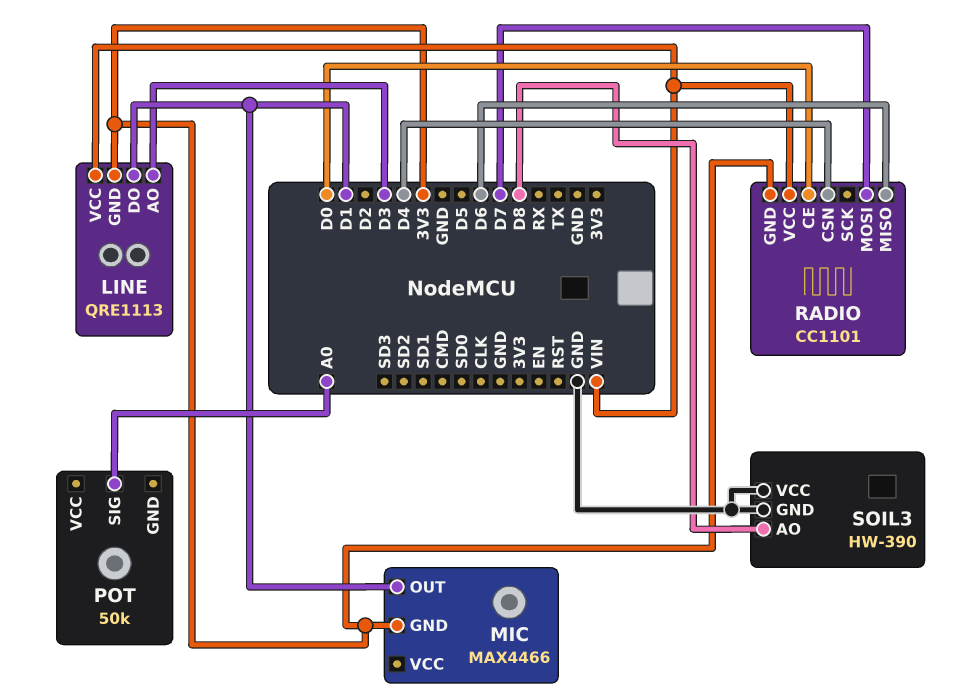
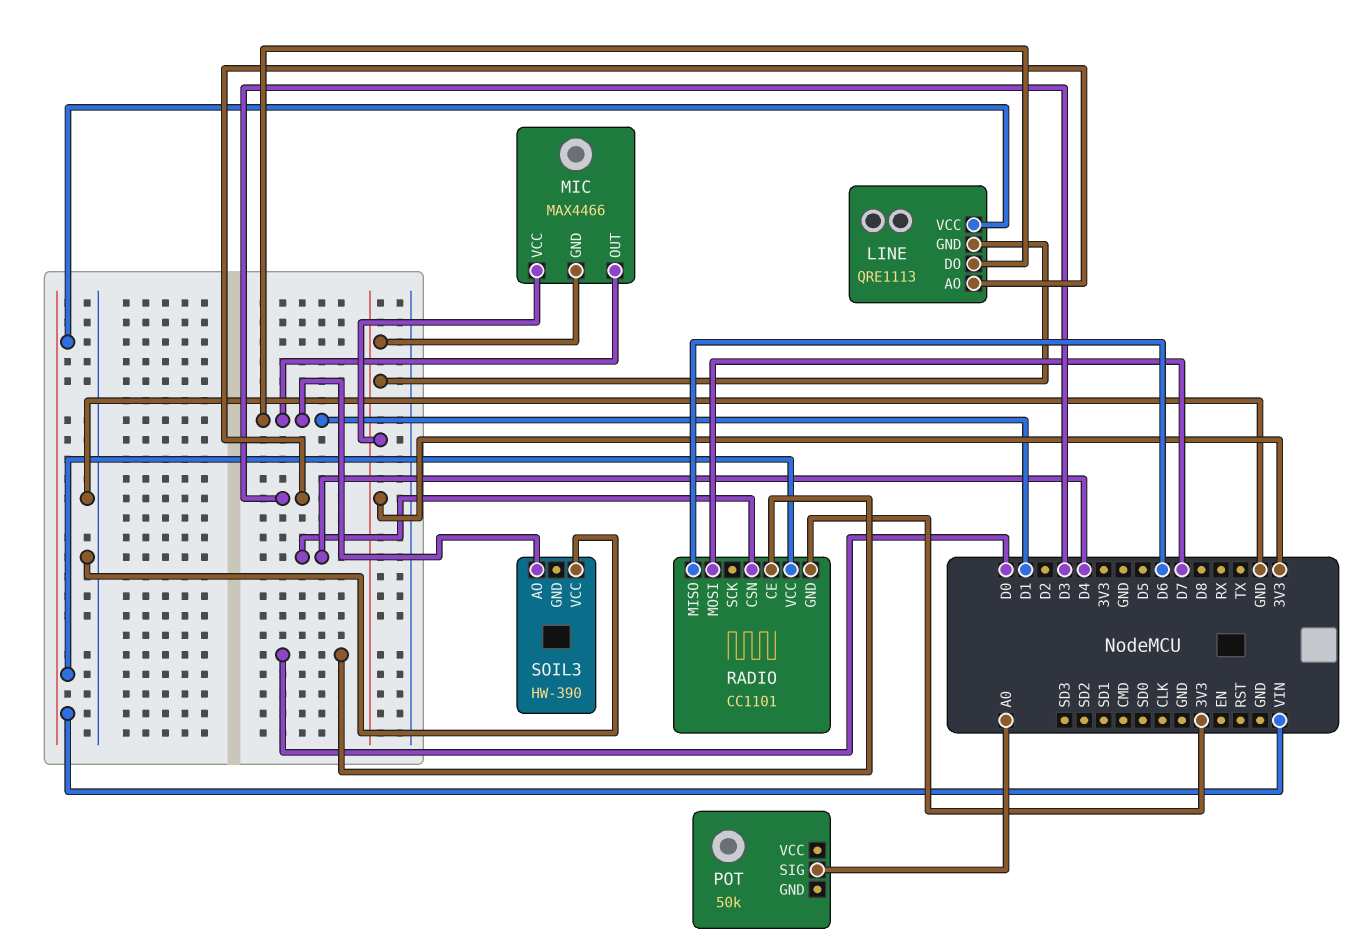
MIC pin VCC: none -> 3V3
SOIL3 pin AO: D8 -> D1
SOIL3 pin GND: GND -> none

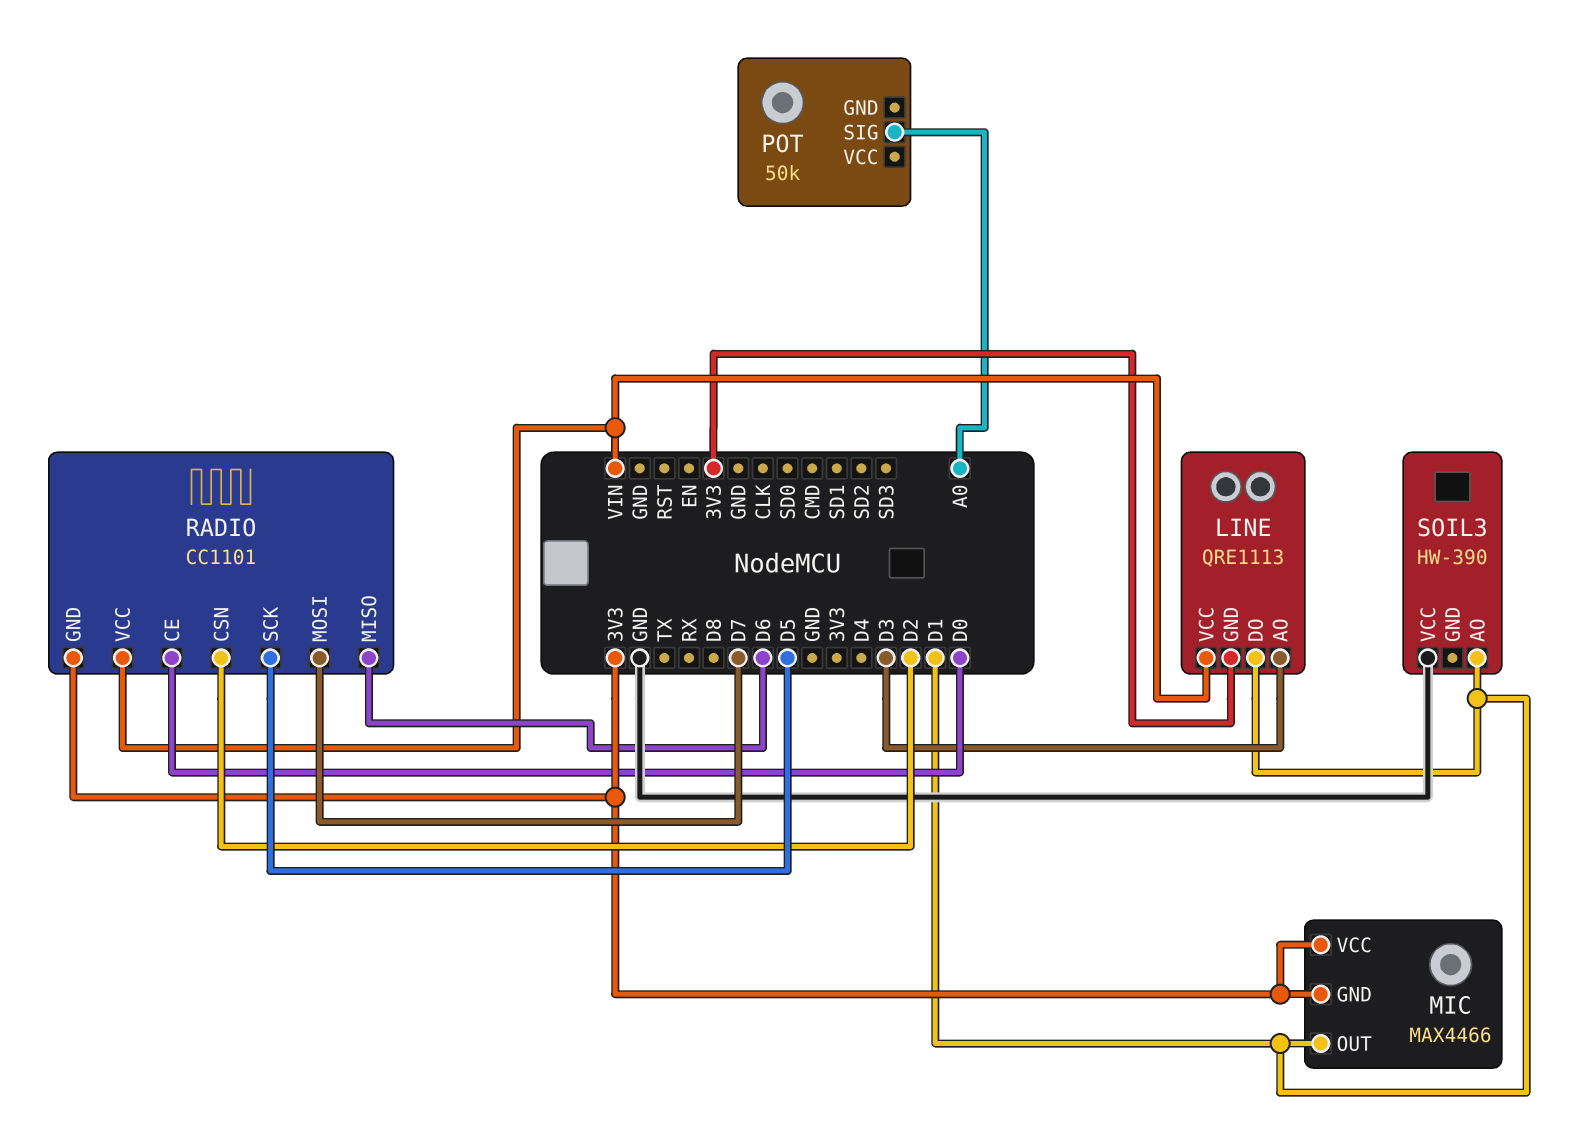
RADIO pin CSN: D4 -> D2
RADIO pin SCK: none -> D5

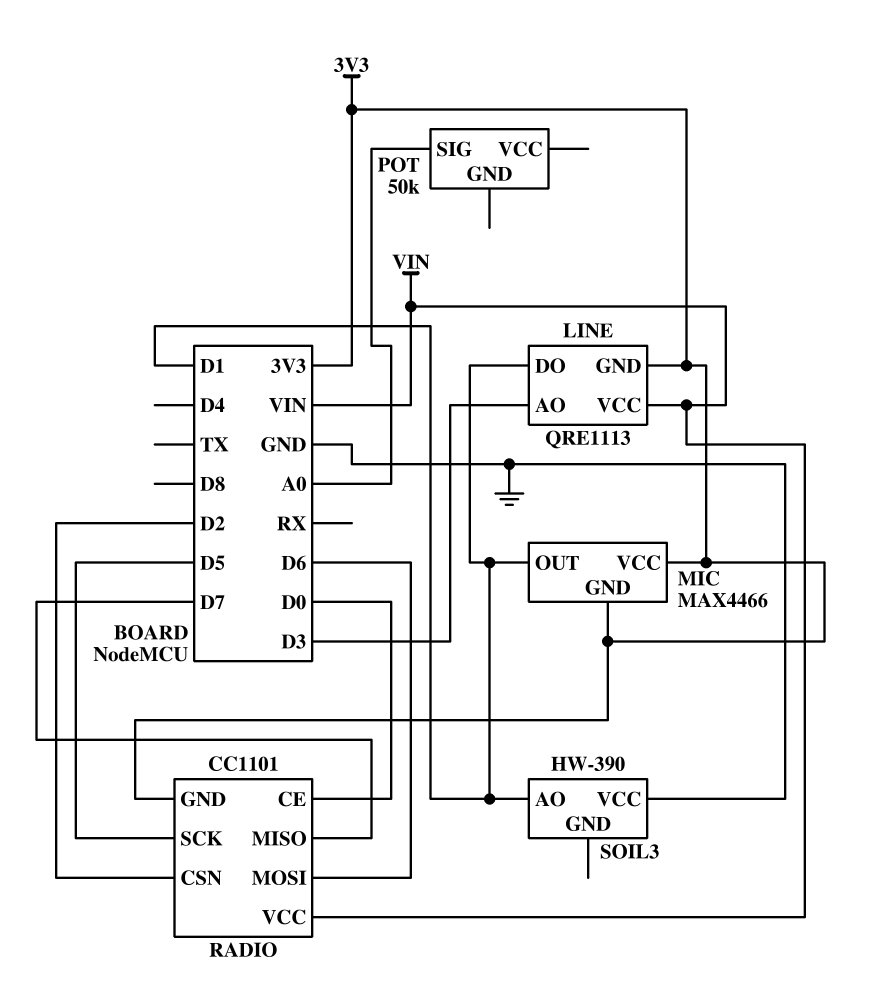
RADIO pin MISO: D6 -> D7
RADIO pin MOSI: D7 -> D6

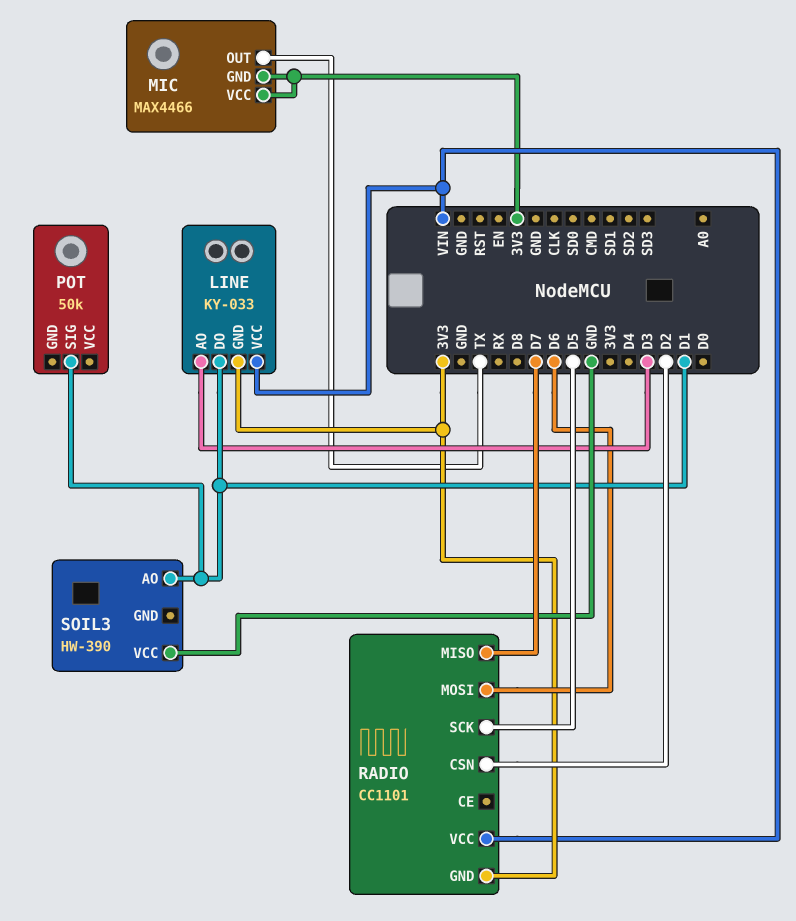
LINE: QRE1113 -> KY-033
MIC pin OUT: D1 -> TX
POT pin SIG: A0 -> D1
RADIO pin CE: D0 -> none

